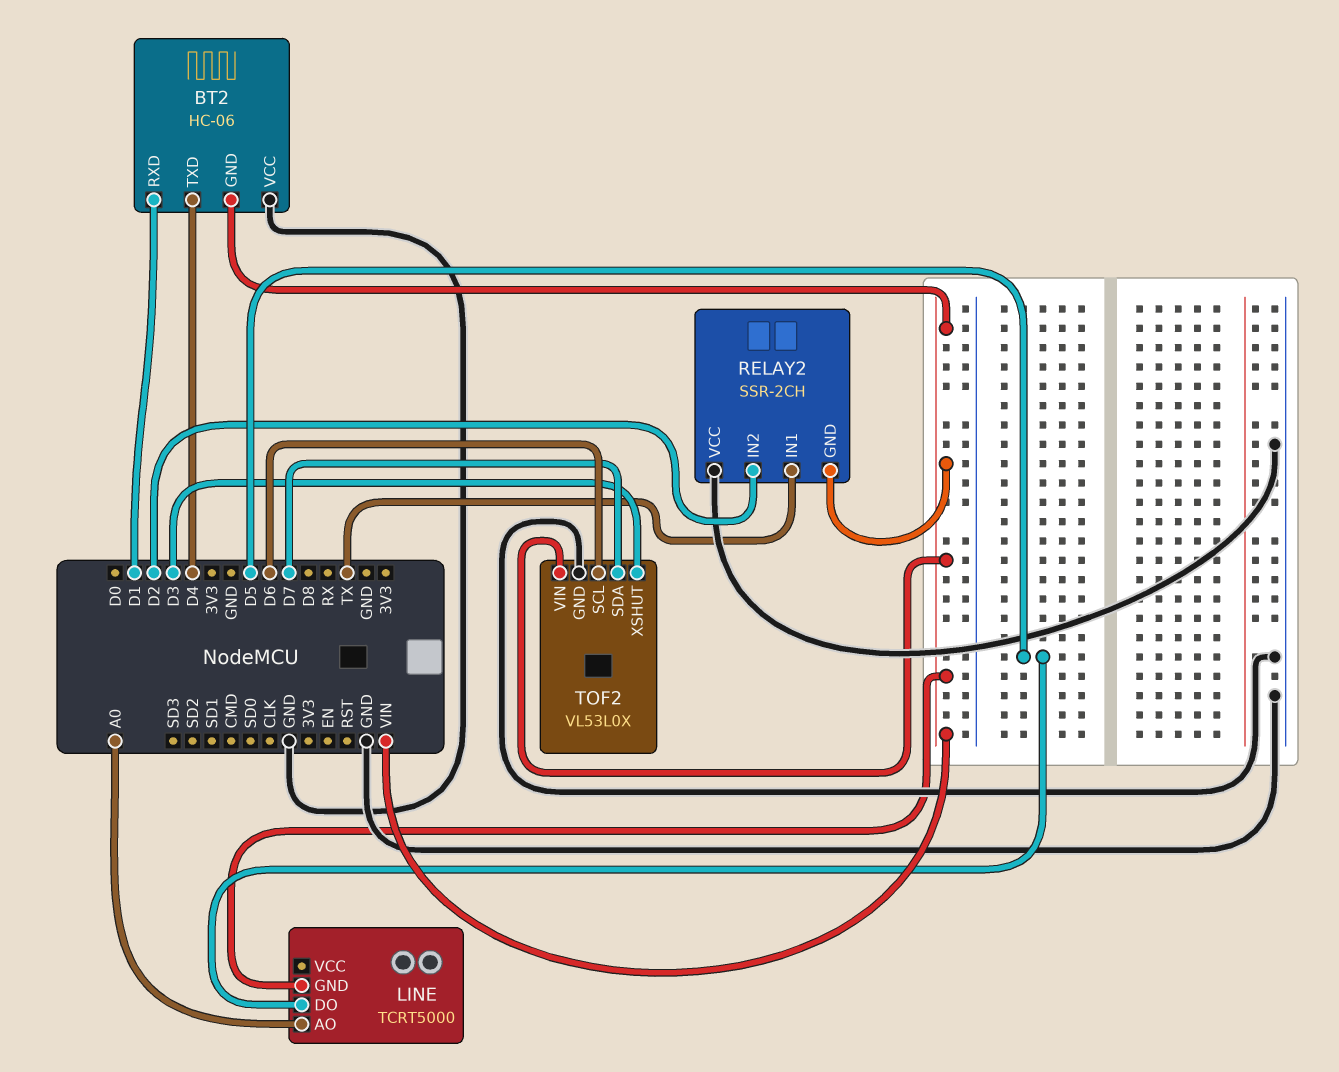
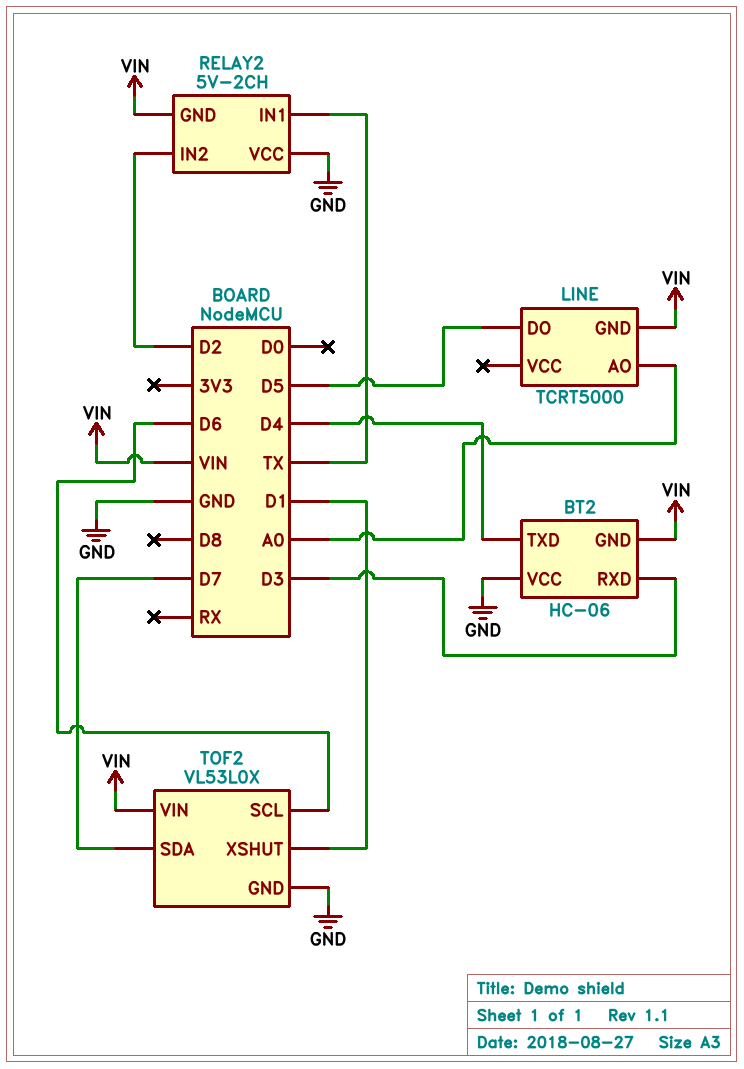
BT2 pin RXD: D1 -> D3
RELAY2: SSR-2CH -> 5V-2CH
TOF2 pin XSHUT: D3 -> D1

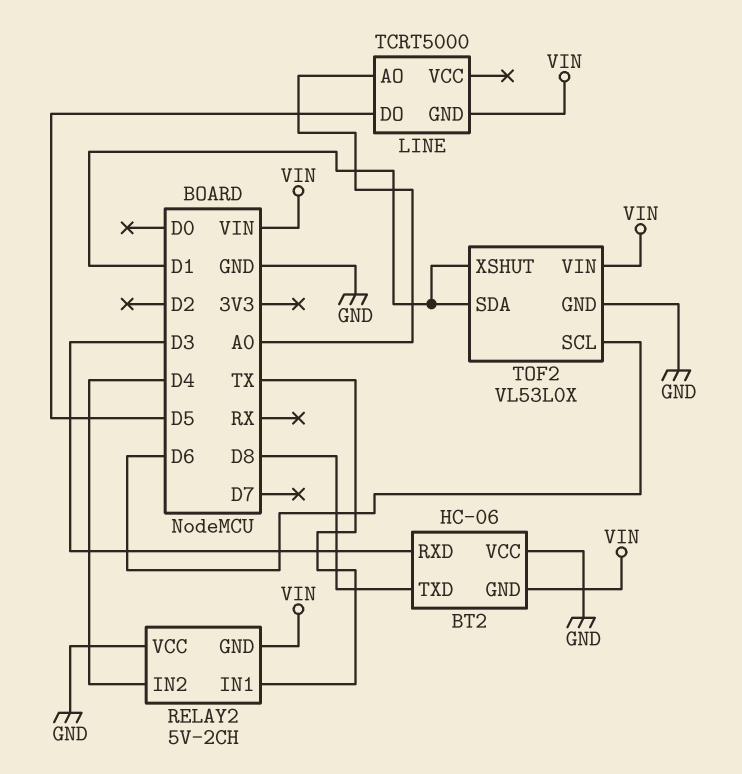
BT2 pin TXD: D4 -> D8
RELAY2 pin IN2: D2 -> D4
TOF2 pin SDA: D7 -> D1

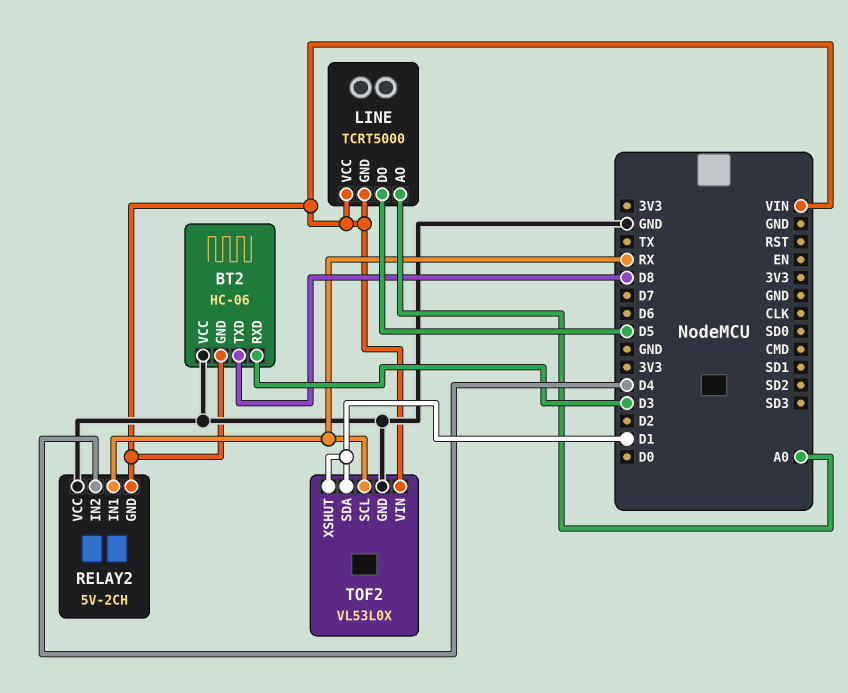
LINE pin VCC: none -> VIN
RELAY2 pin IN1: TX -> RX
TOF2 pin SCL: D6 -> RX

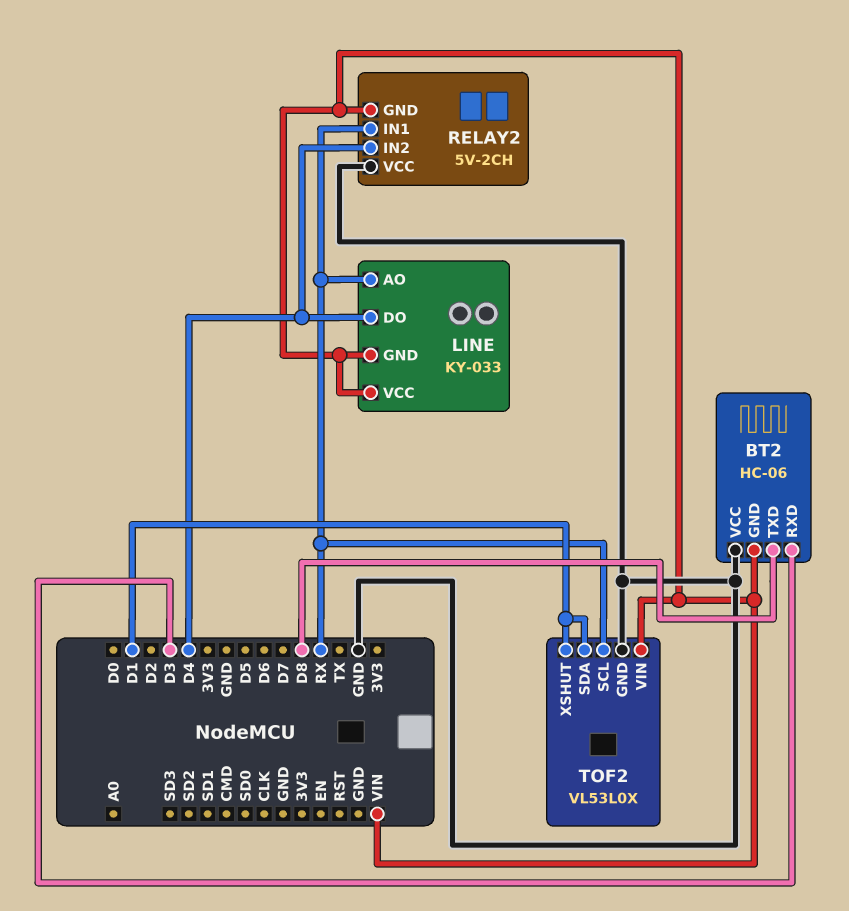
LINE: TCRT5000 -> KY-033
LINE pin AO: A0 -> RX
LINE pin DO: D5 -> D4

